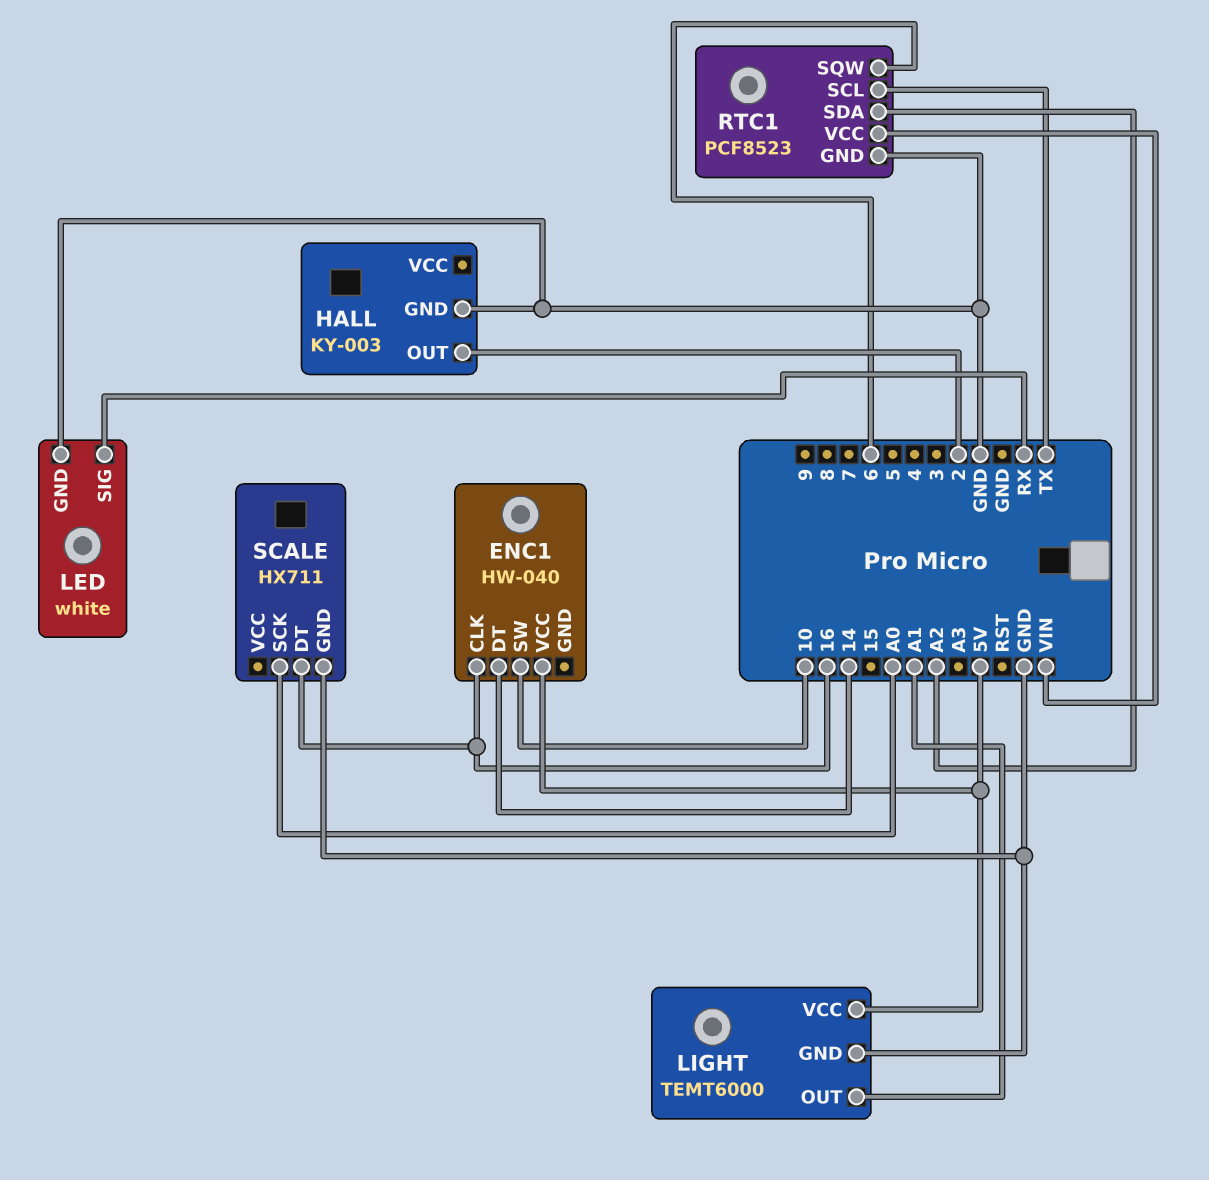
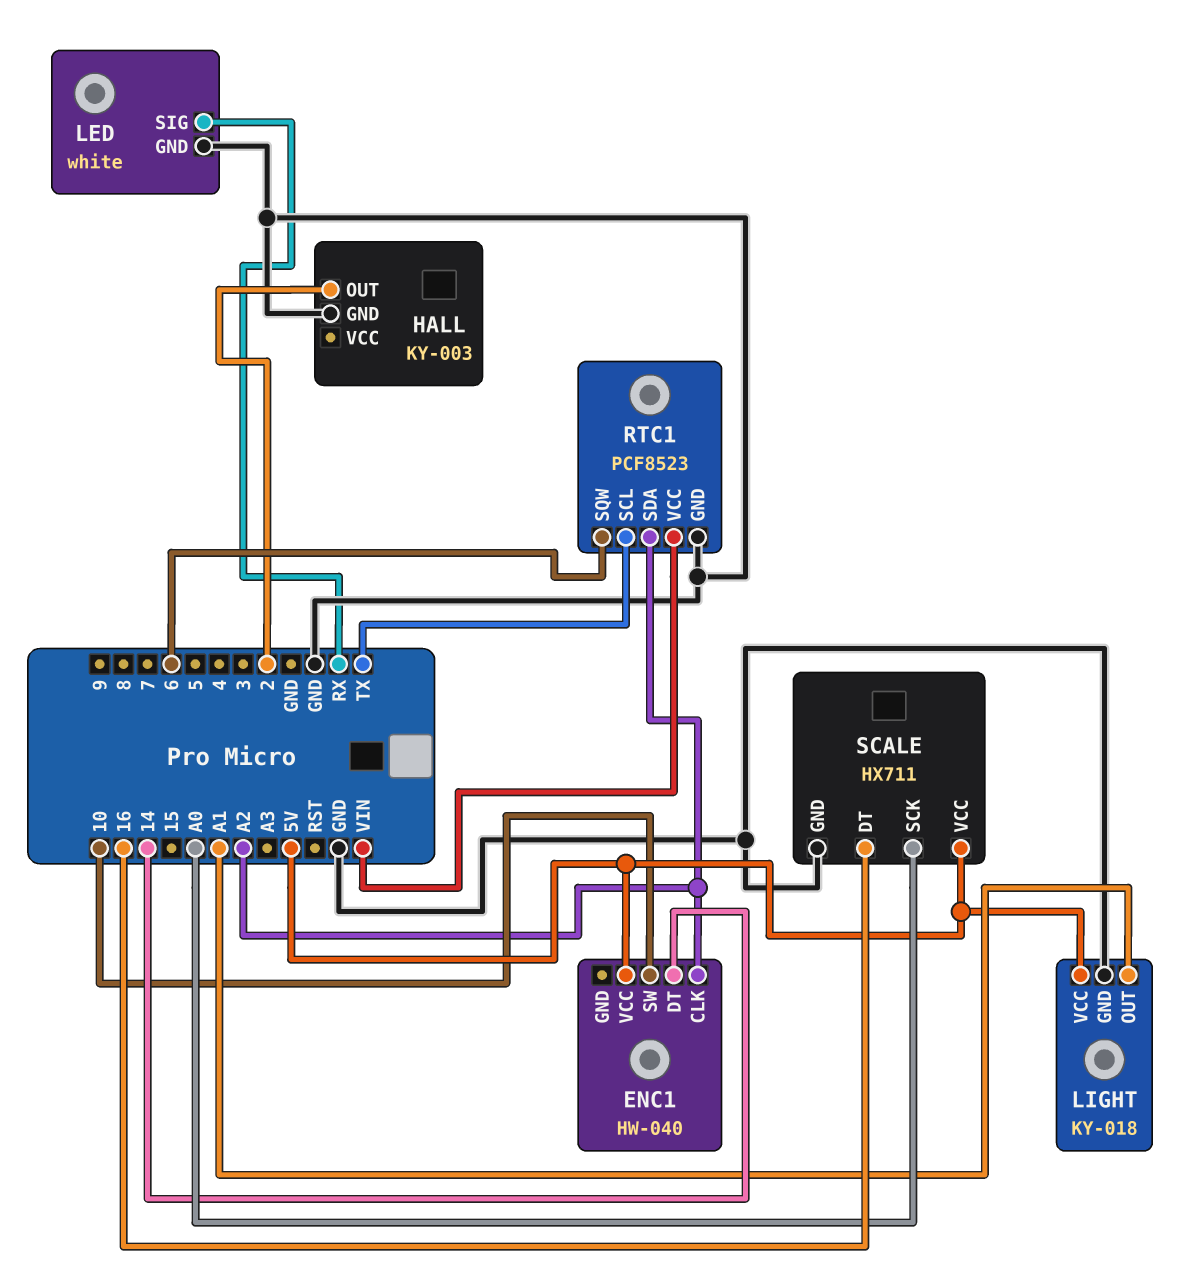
ENC1 pin CLK: 16 -> A2
LIGHT: TEMT6000 -> KY-018
SCALE pin VCC: none -> 5V

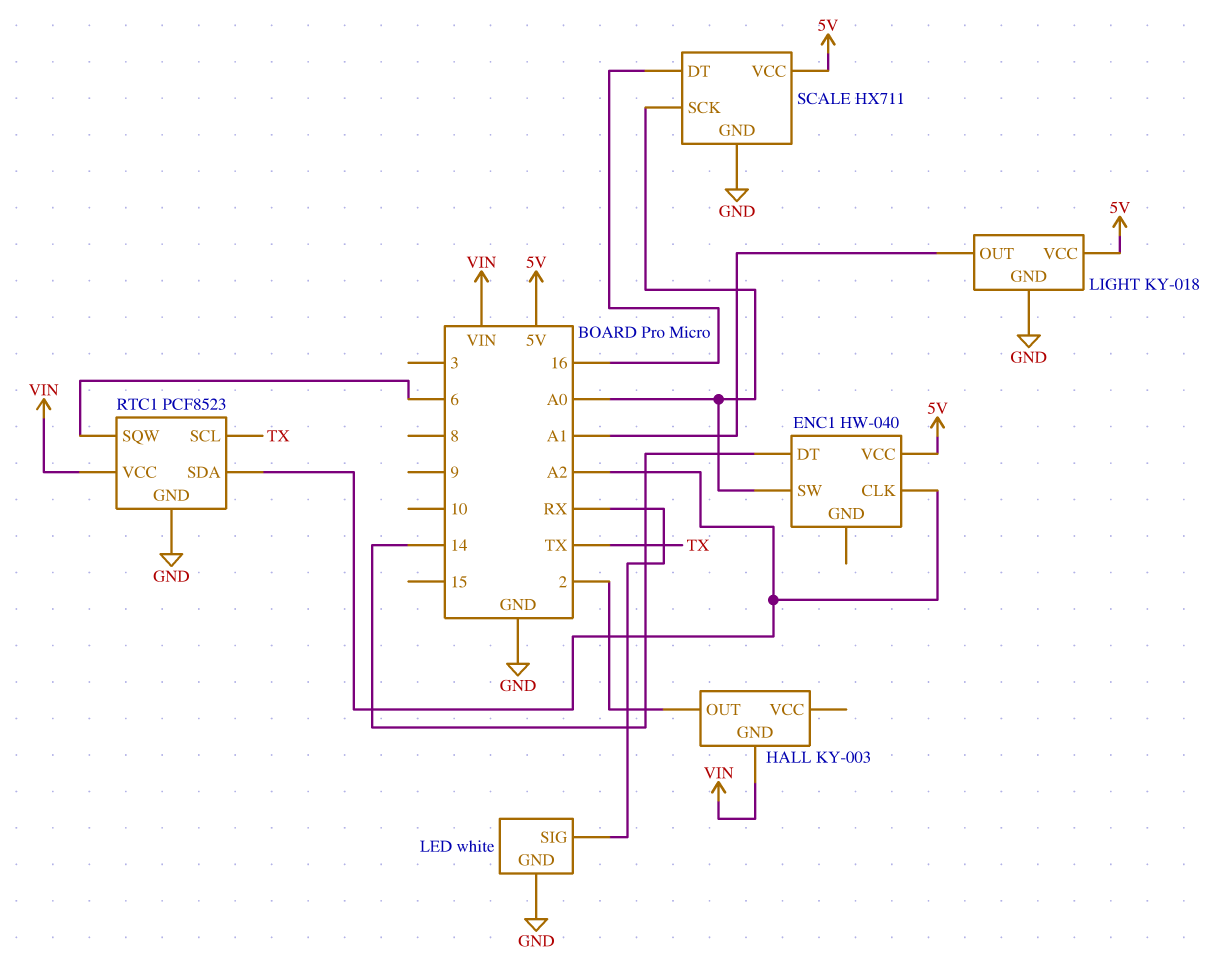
ENC1 pin SW: 10 -> A0
HALL pin GND: GND -> VIN

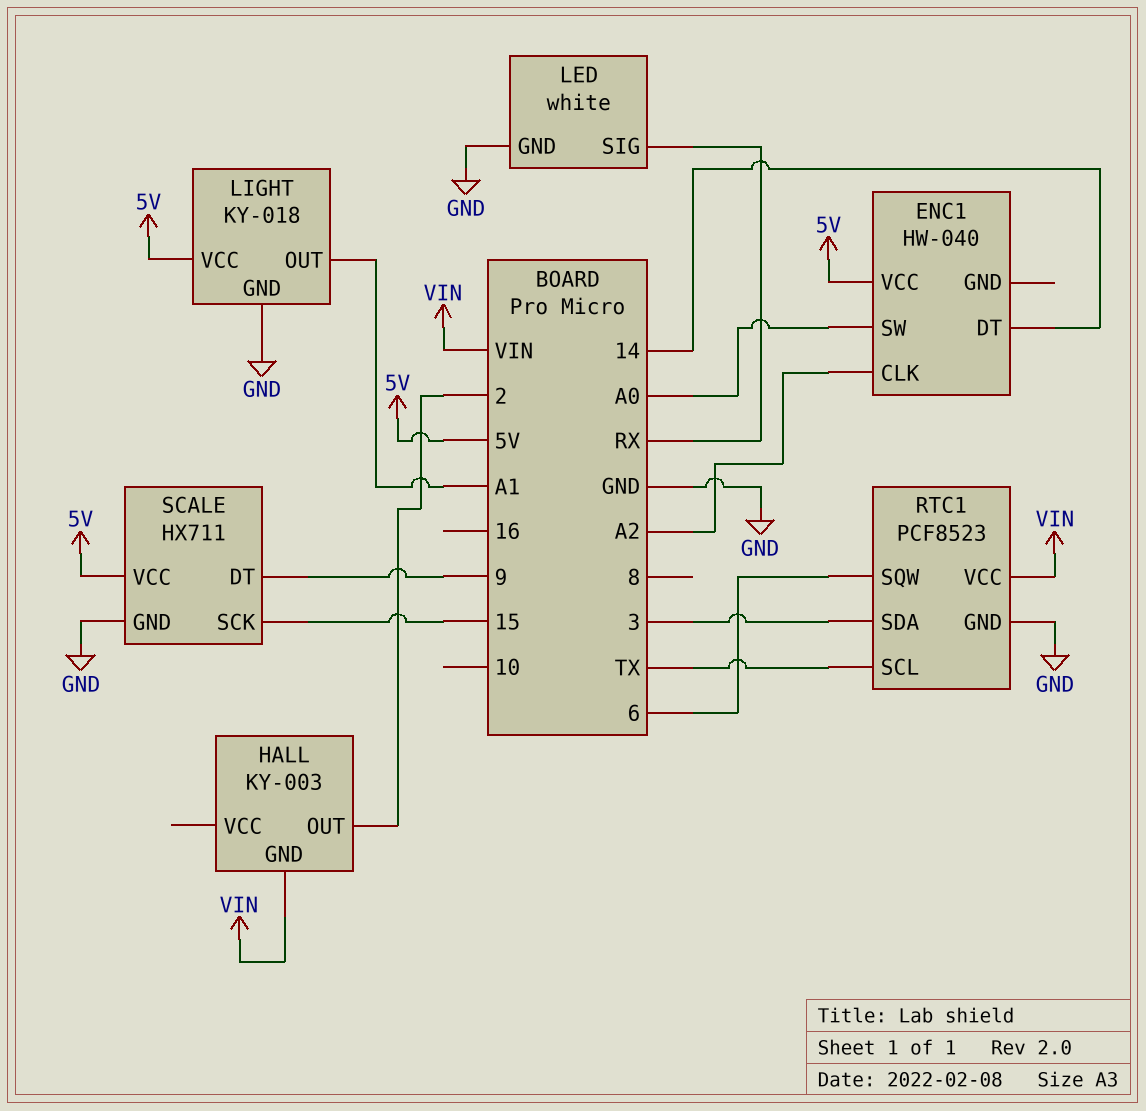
RTC1 pin SDA: A2 -> 3
SCALE pin DT: 16 -> 9
SCALE pin SCK: A0 -> 15

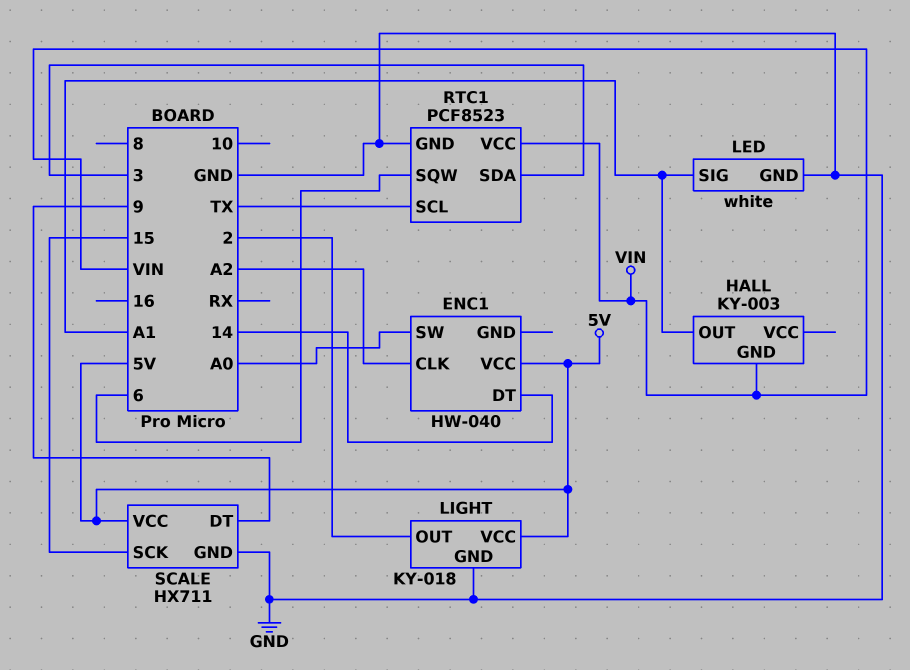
HALL pin OUT: 2 -> A1
LED pin SIG: RX -> A1
LIGHT pin OUT: A1 -> 2

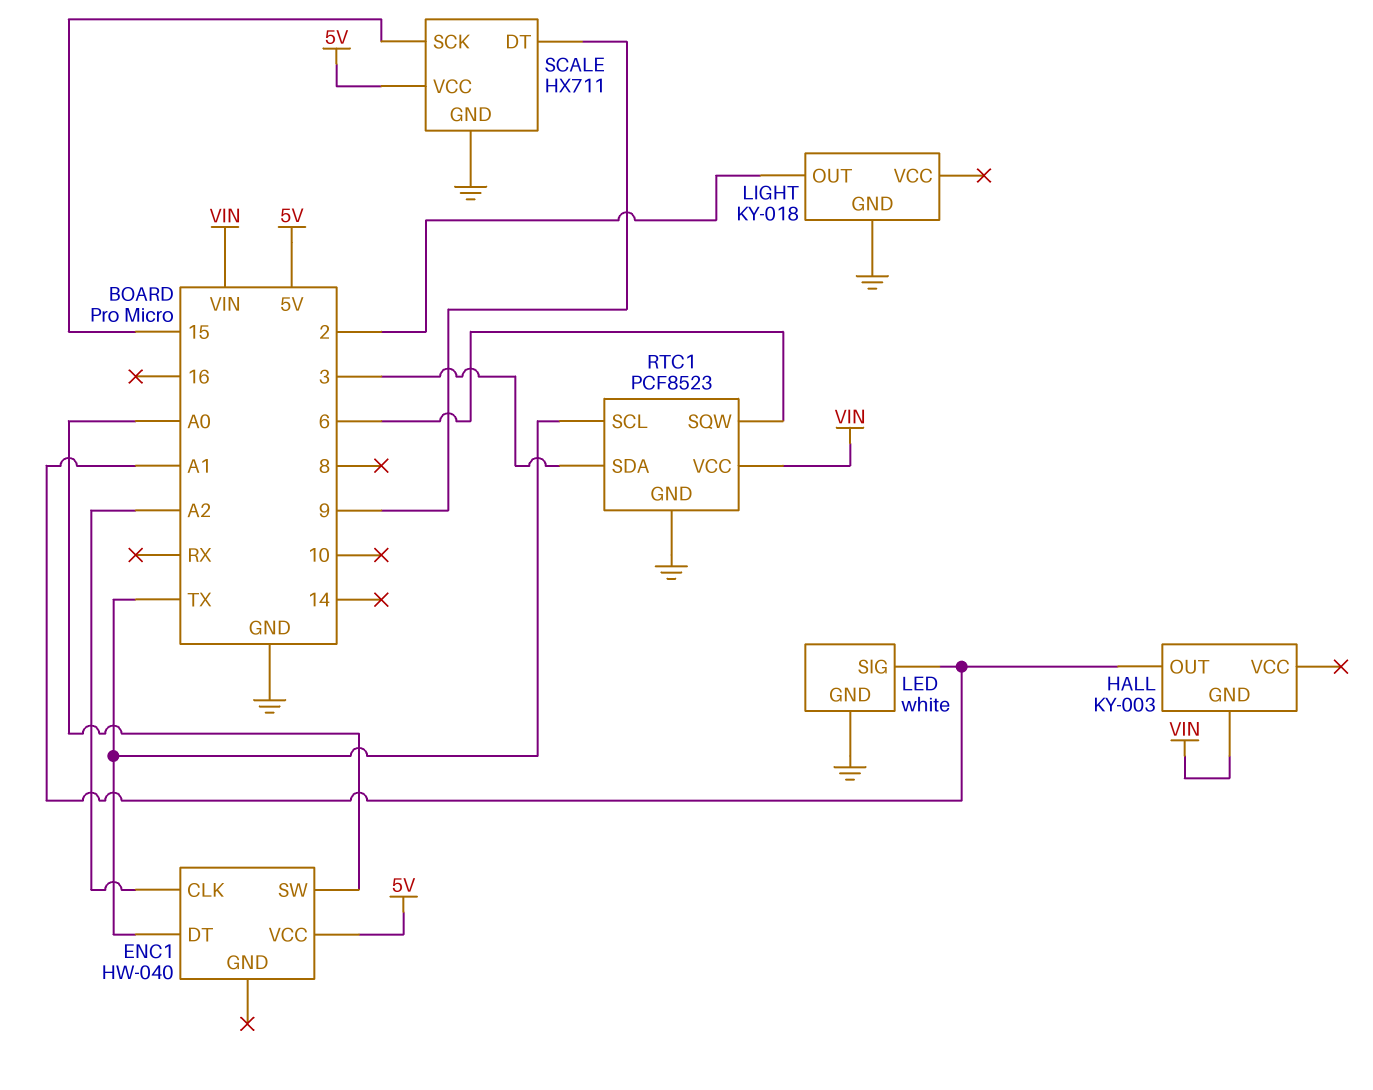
ENC1 pin DT: 14 -> TX
LIGHT pin VCC: 5V -> none

